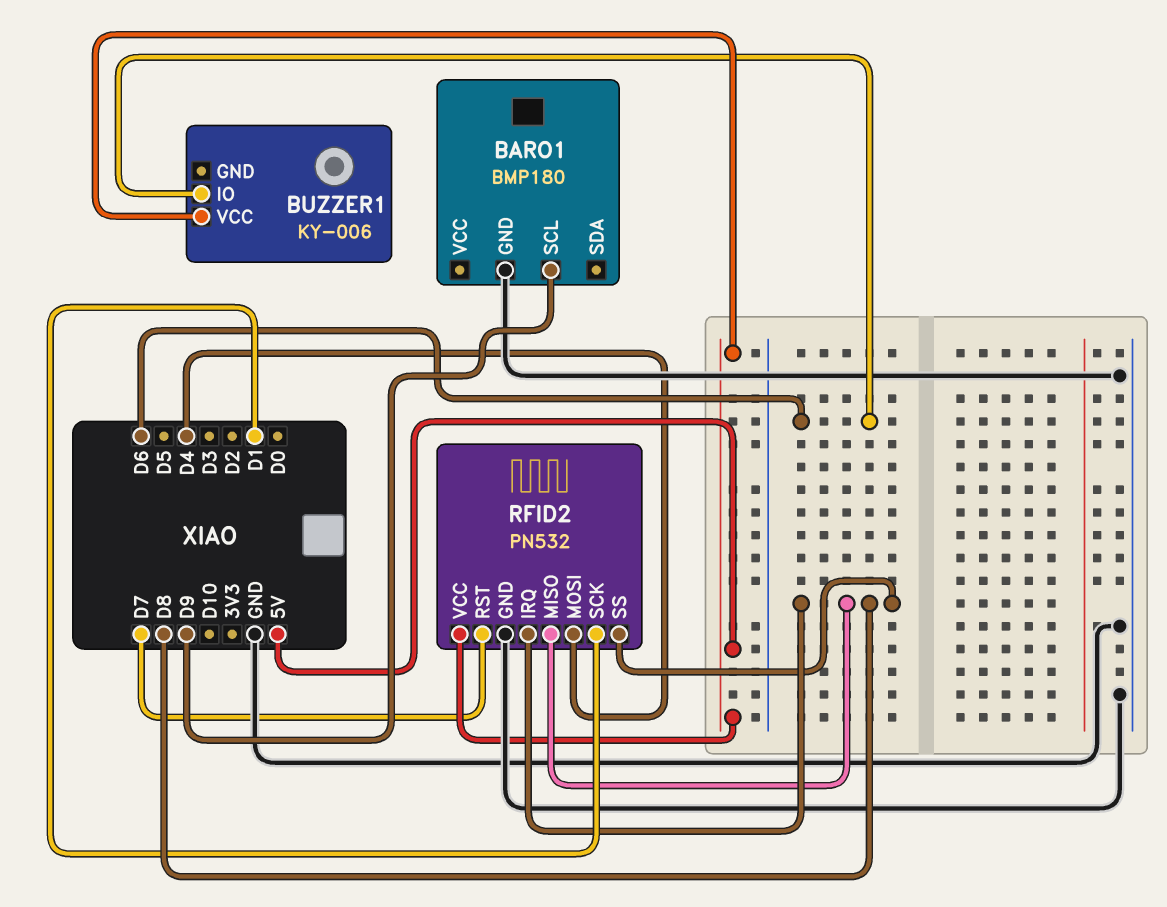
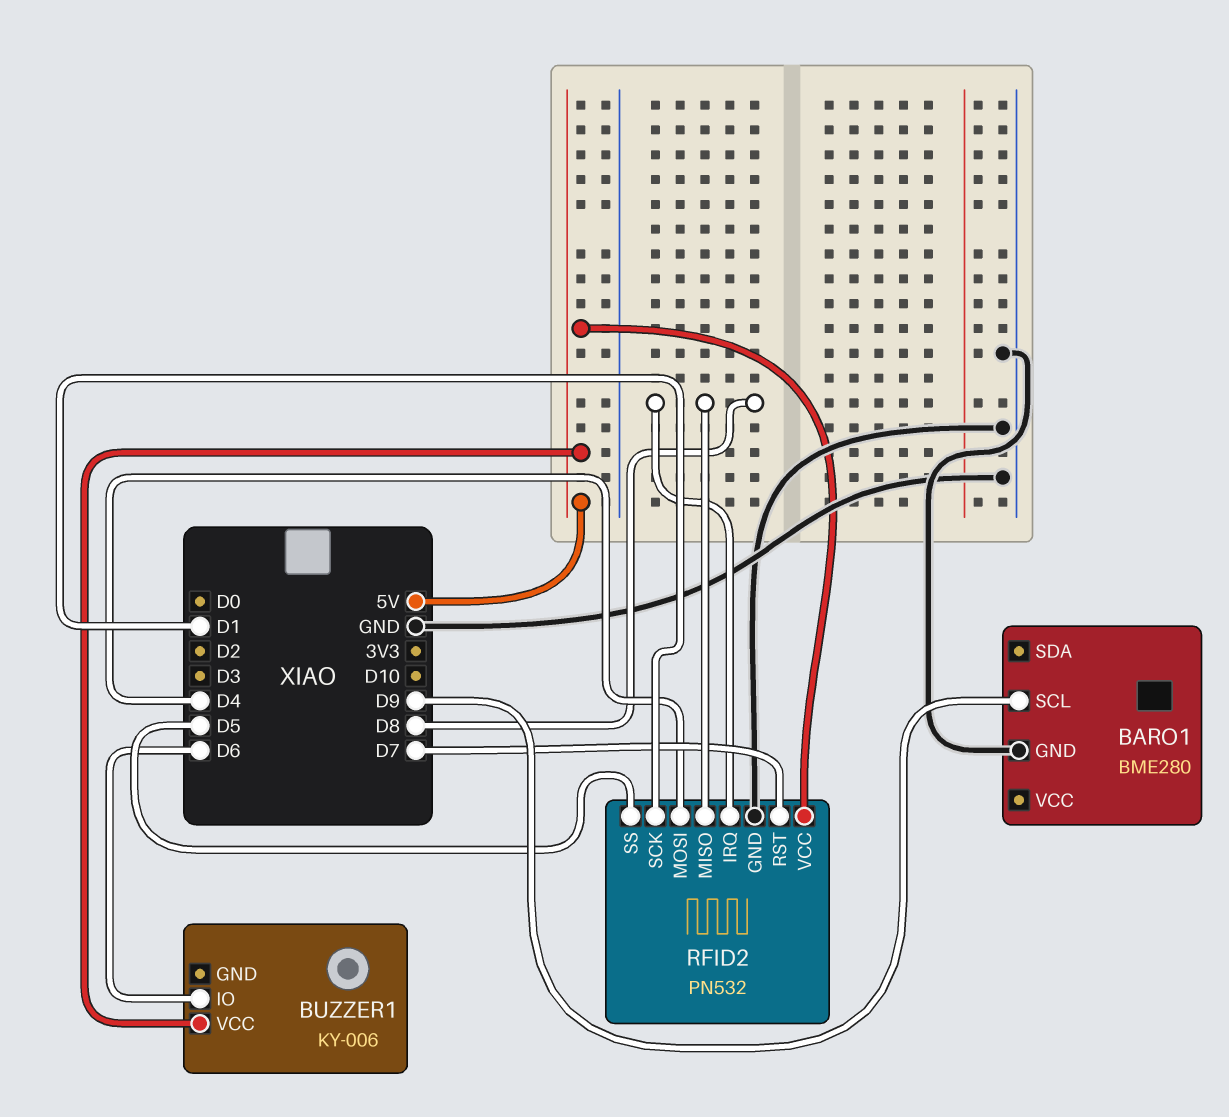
BARO1: BMP180 -> BME280
RFID2 pin SS: D8 -> D5

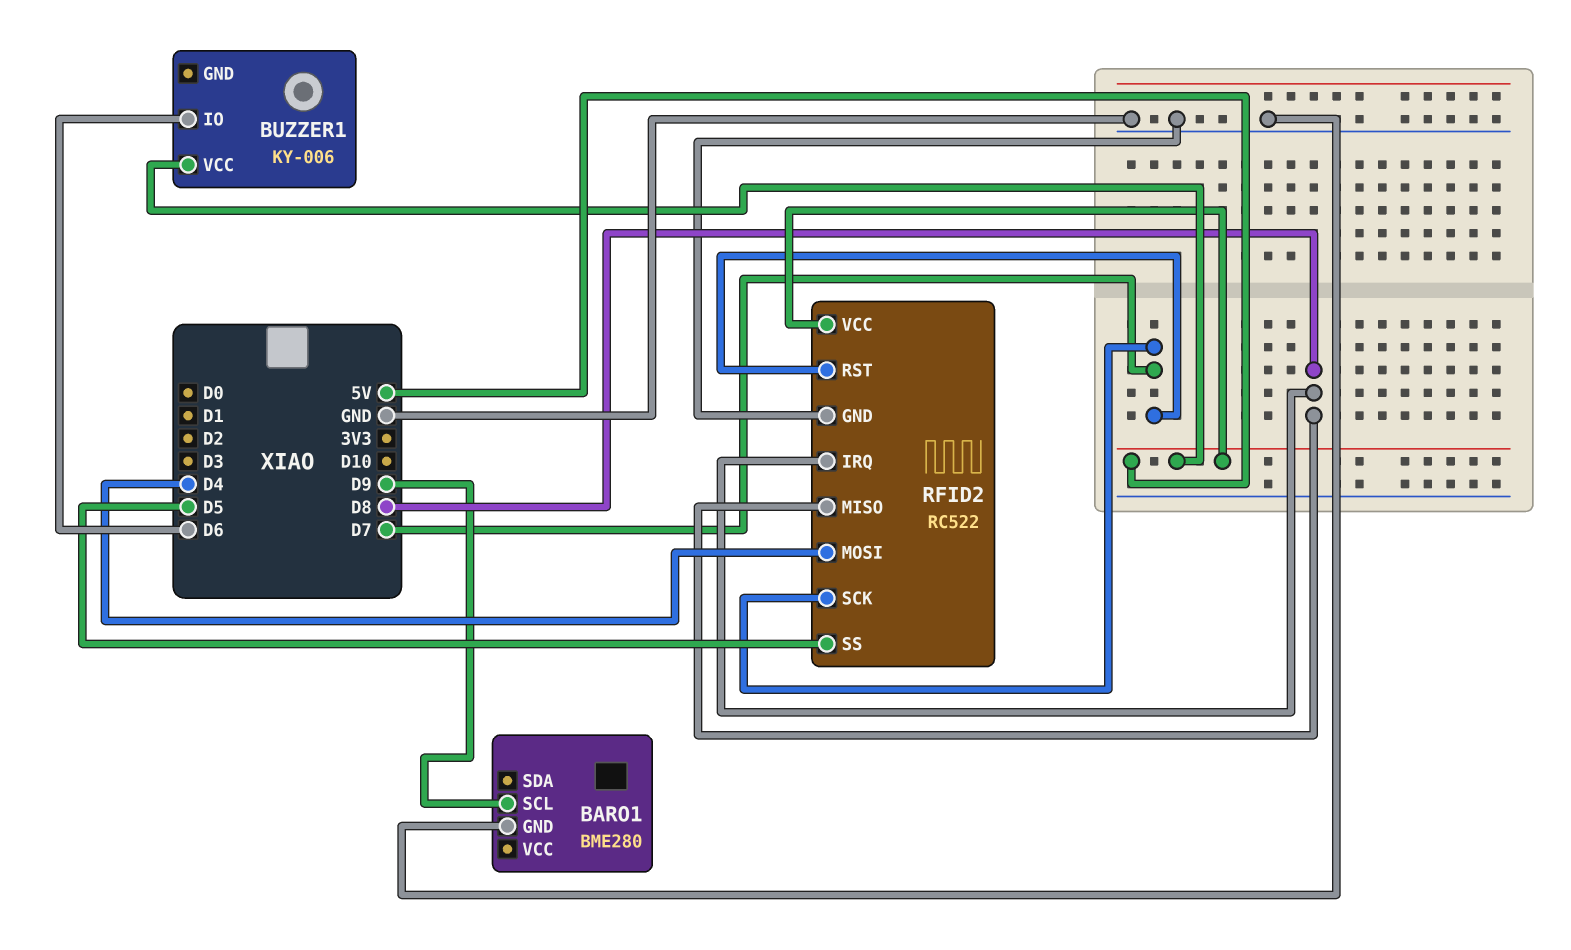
RFID2: PN532 -> RC522
RFID2 pin SCK: D1 -> D7

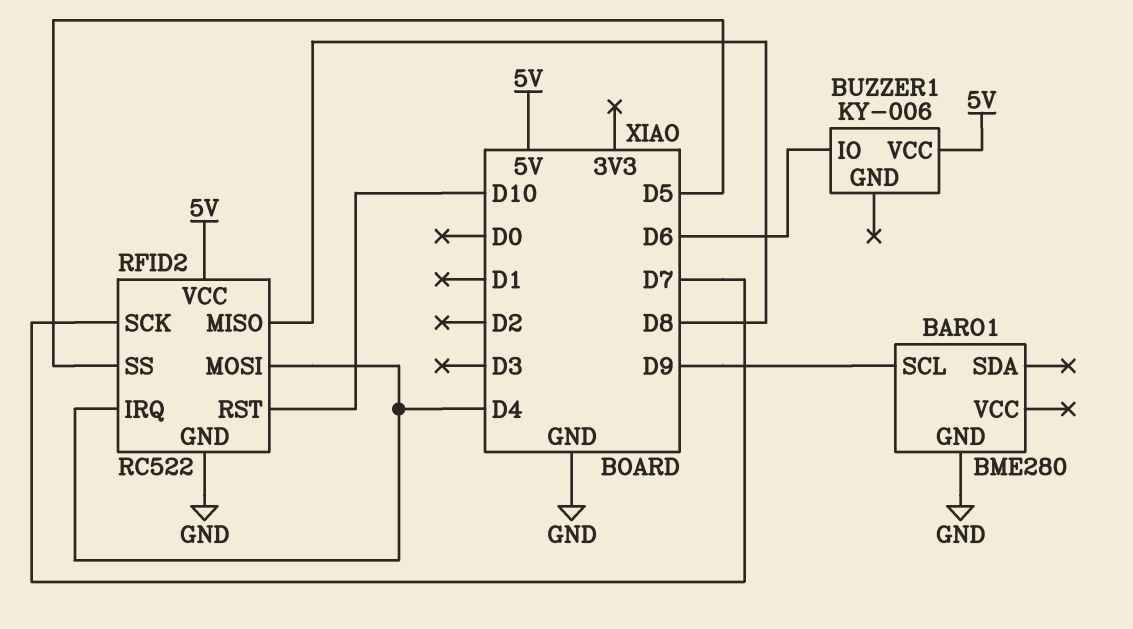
RFID2 pin IRQ: D8 -> D4
RFID2 pin RST: D7 -> D10

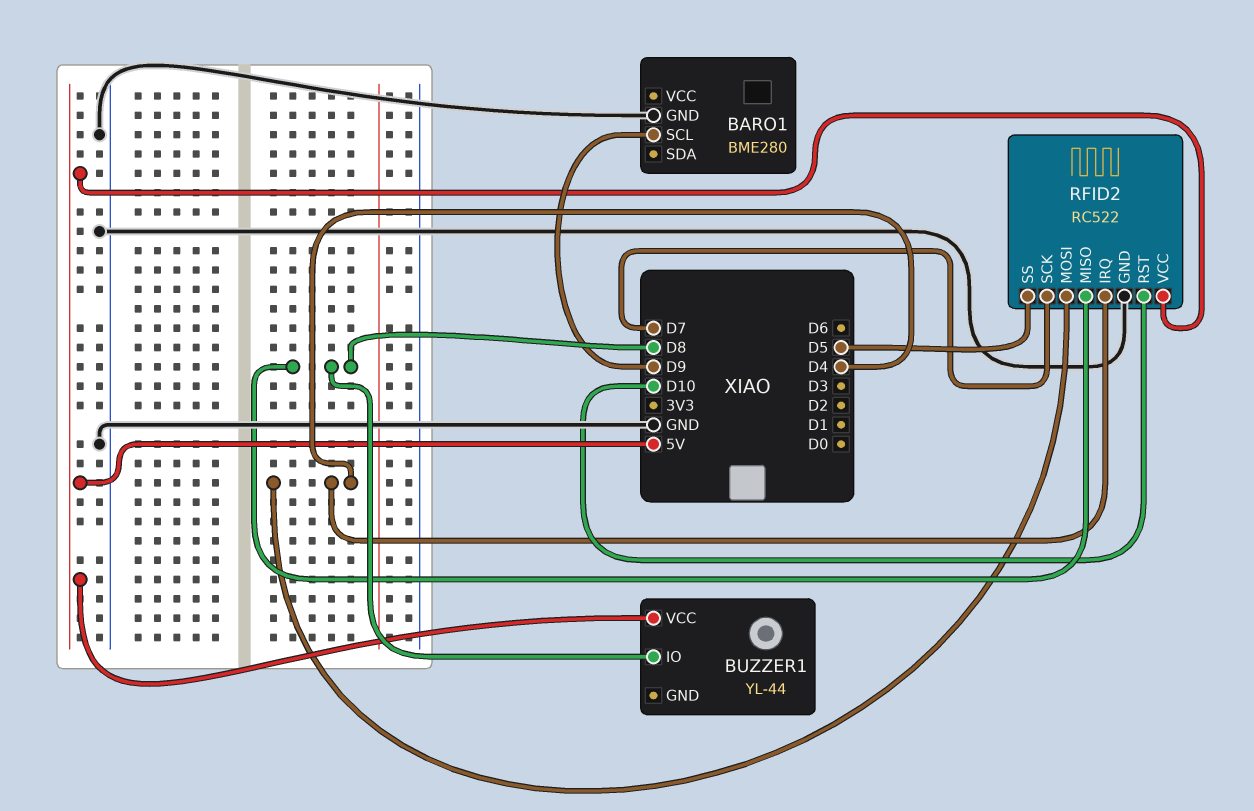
BUZZER1: KY-006 -> YL-44
BUZZER1 pin IO: D6 -> D8

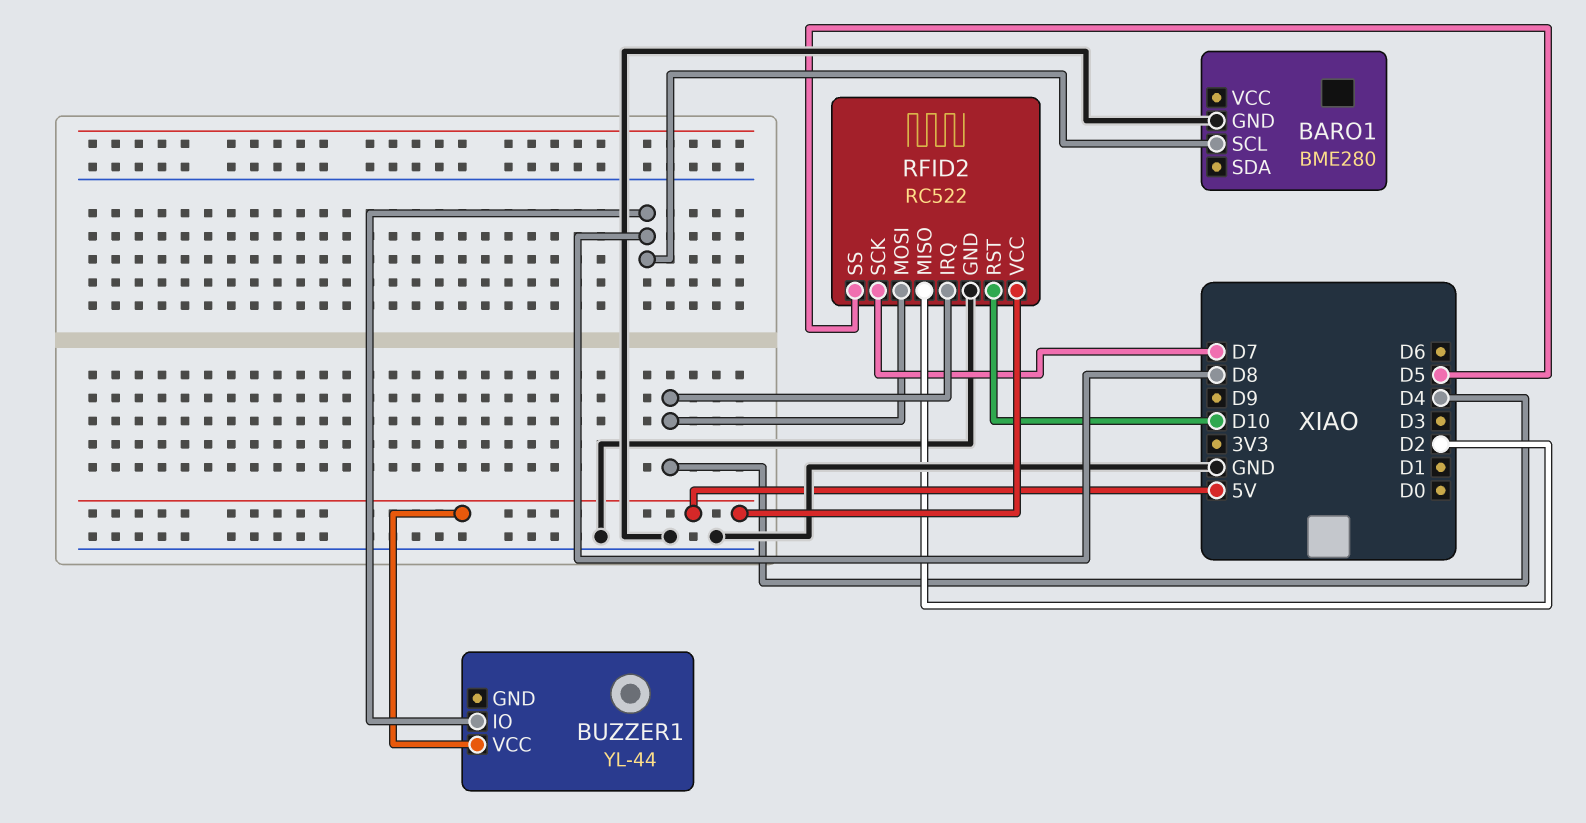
BARO1 pin SCL: D9 -> D8
RFID2 pin MISO: D8 -> D2

